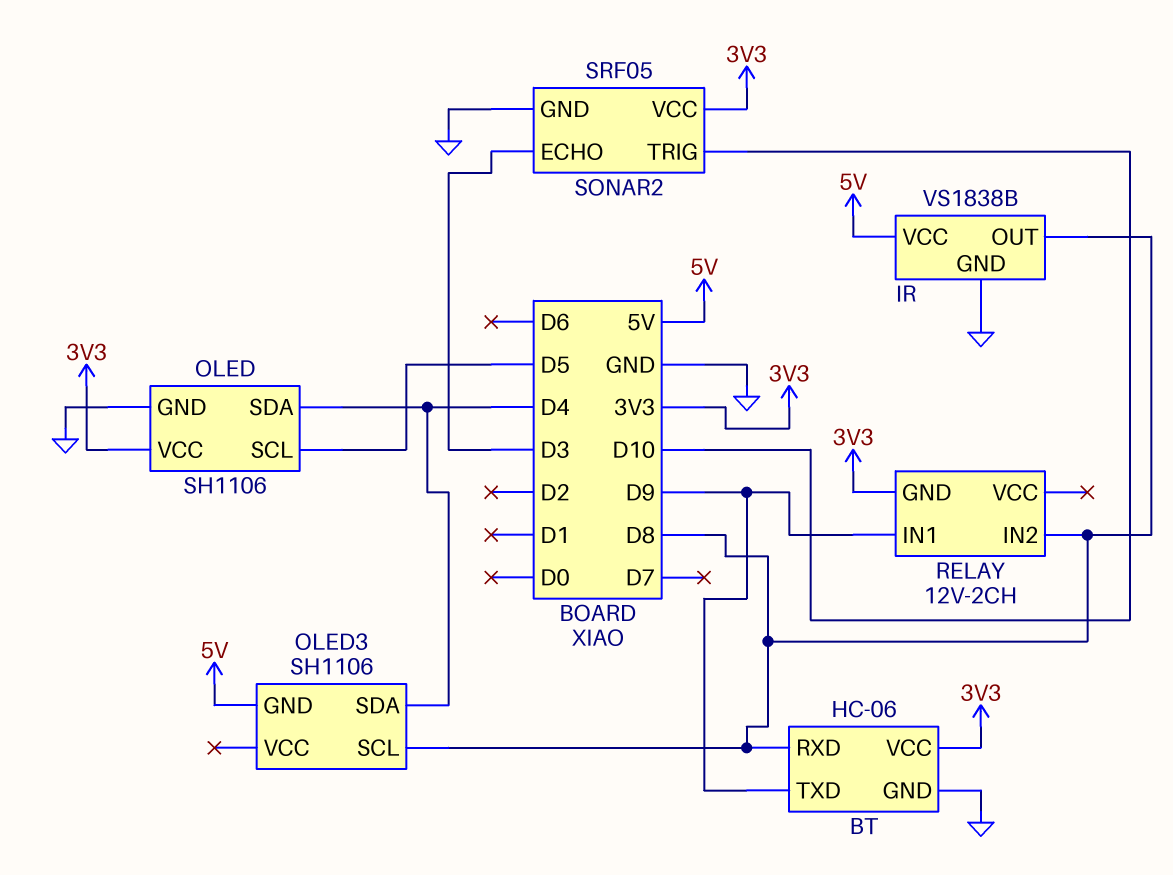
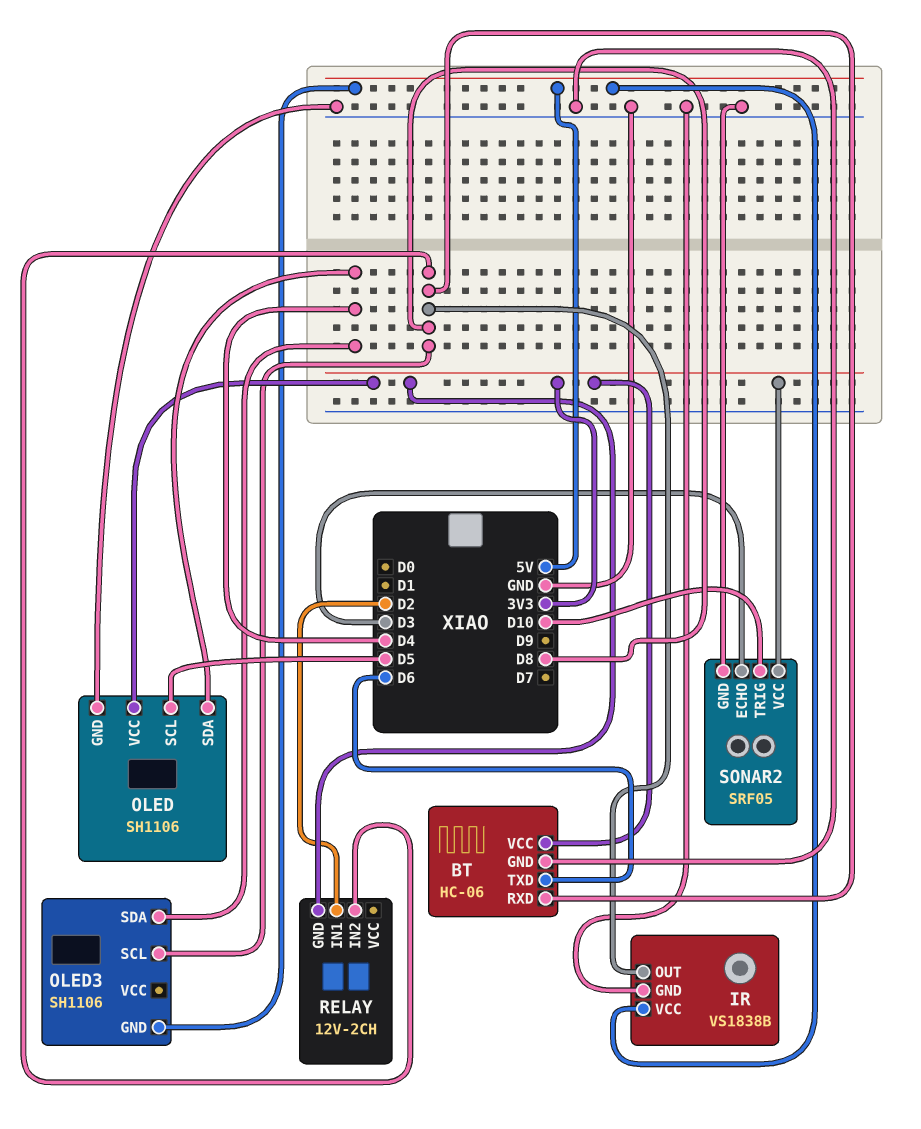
BT pin TXD: D9 -> D6
RELAY pin IN1: D9 -> D2

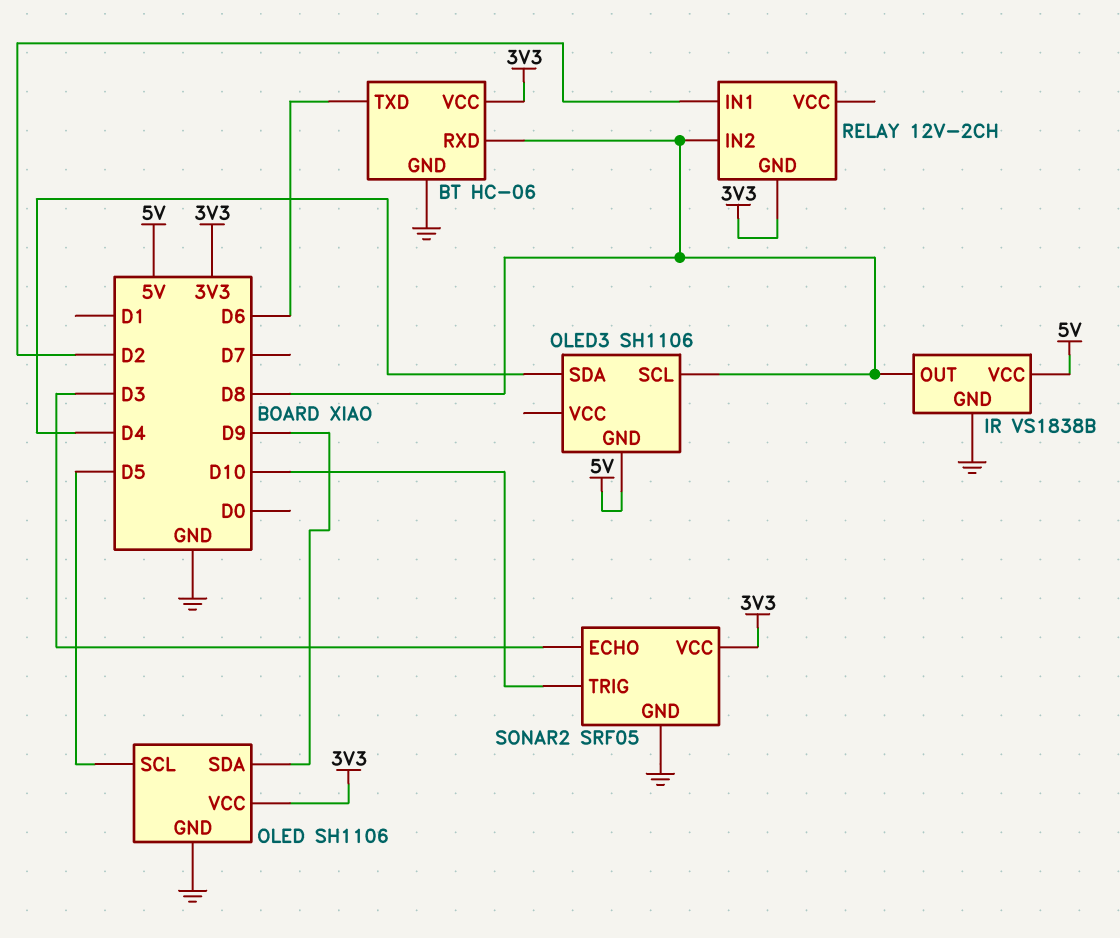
OLED pin SDA: D4 -> D9

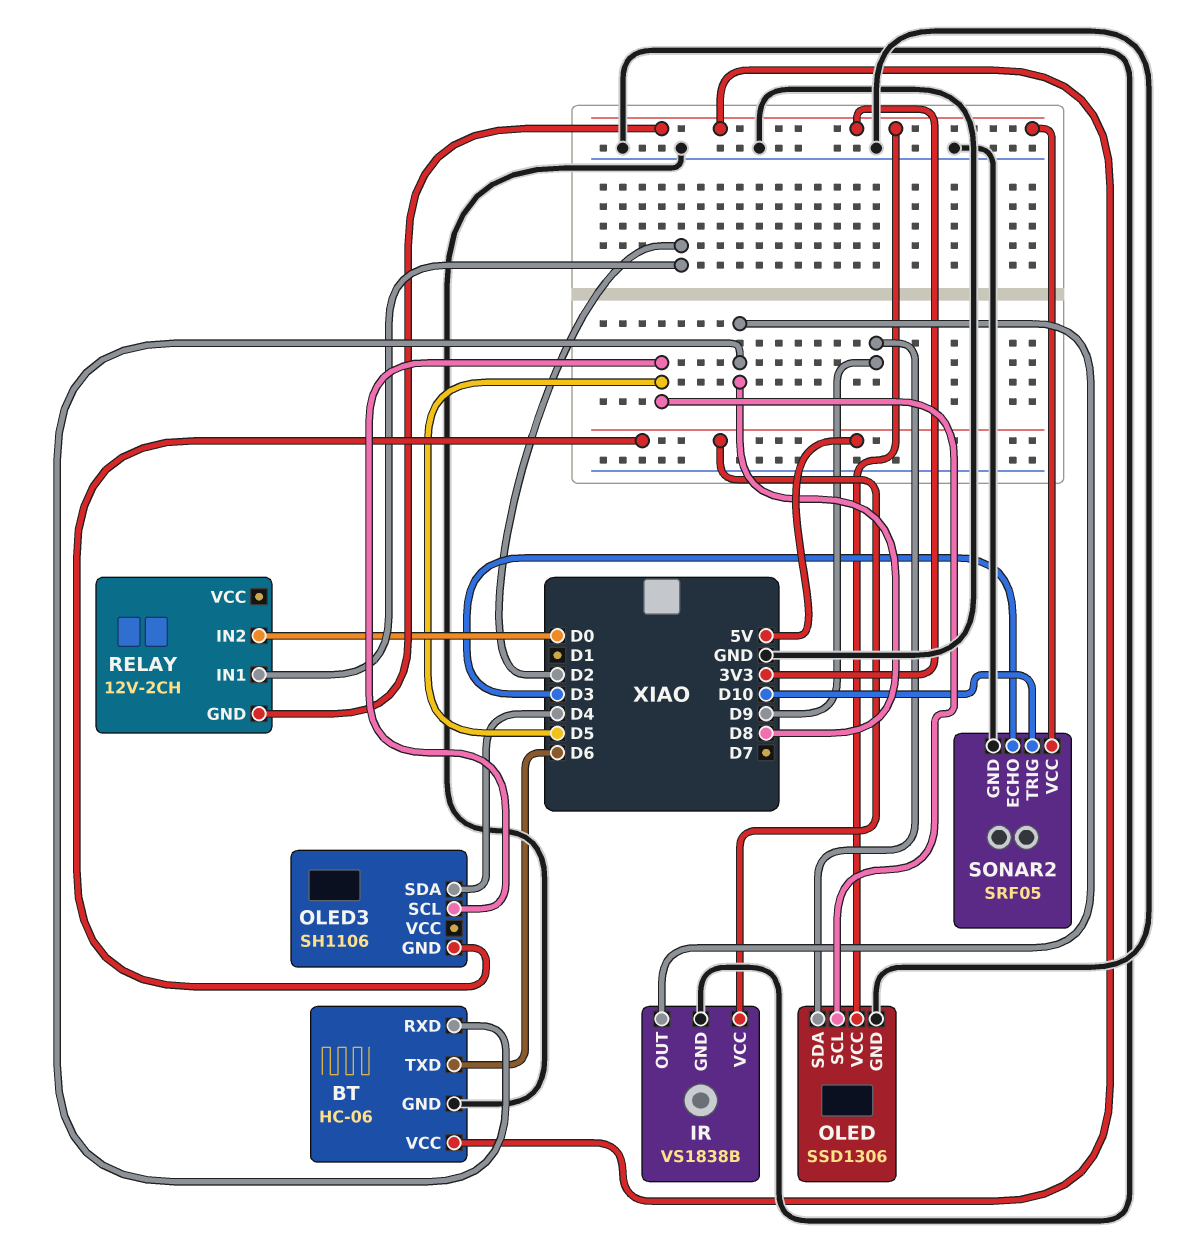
OLED: SH1106 -> SSD1306
OLED3 pin SCL: D8 -> D5
RELAY pin IN2: D8 -> D0

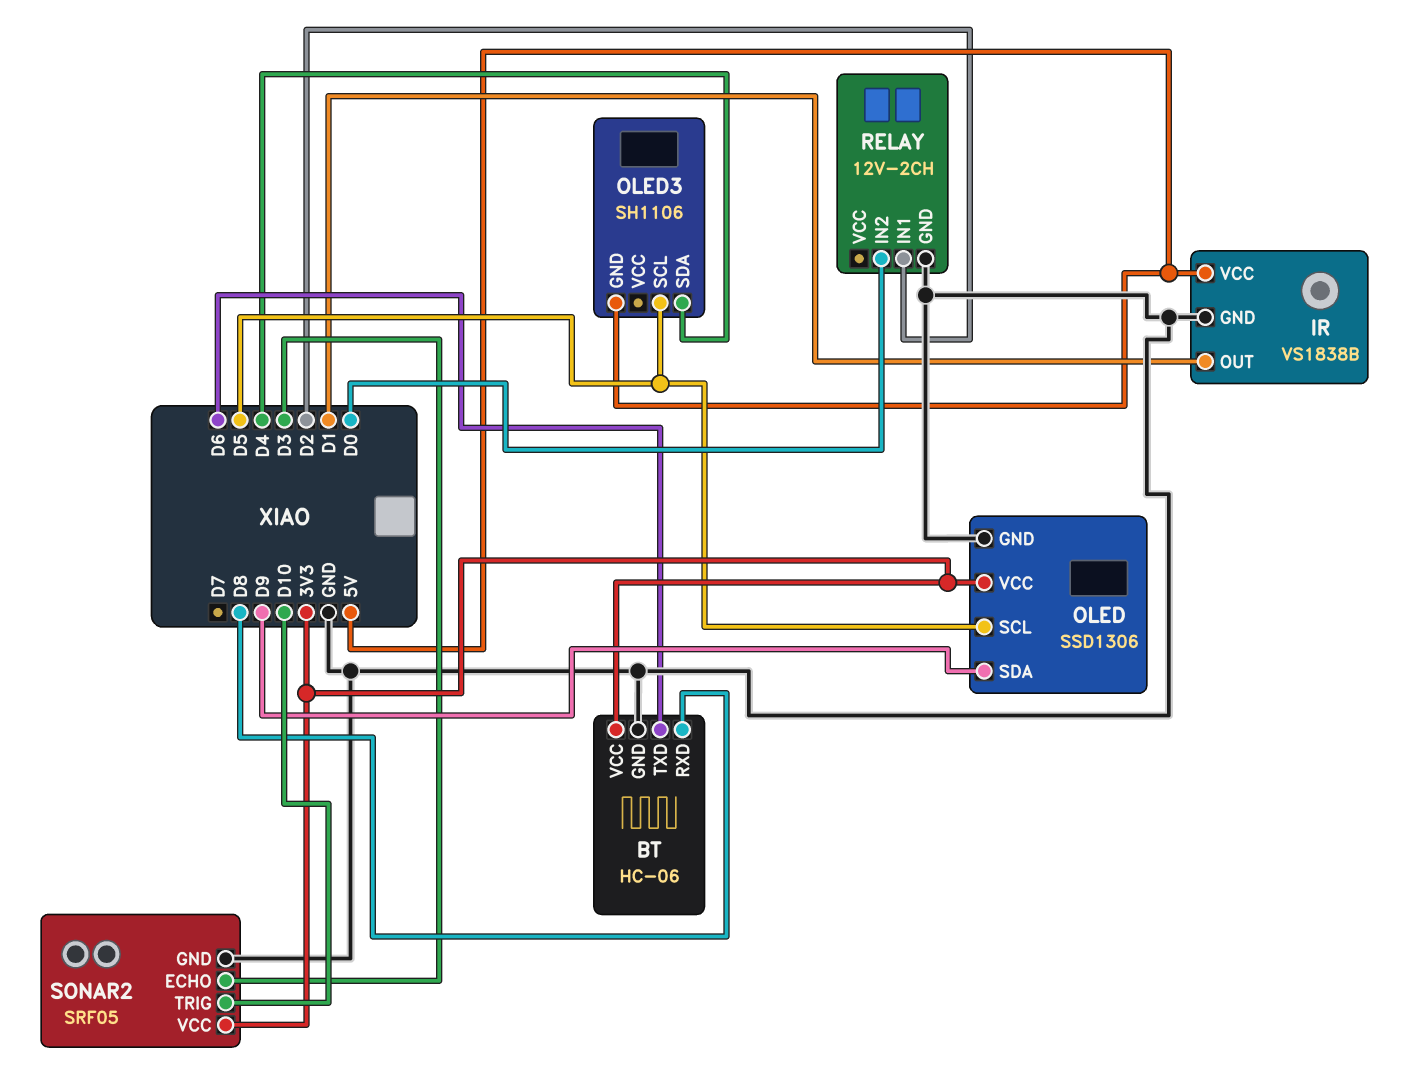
IR pin OUT: D8 -> D1
RELAY pin GND: 3V3 -> GND

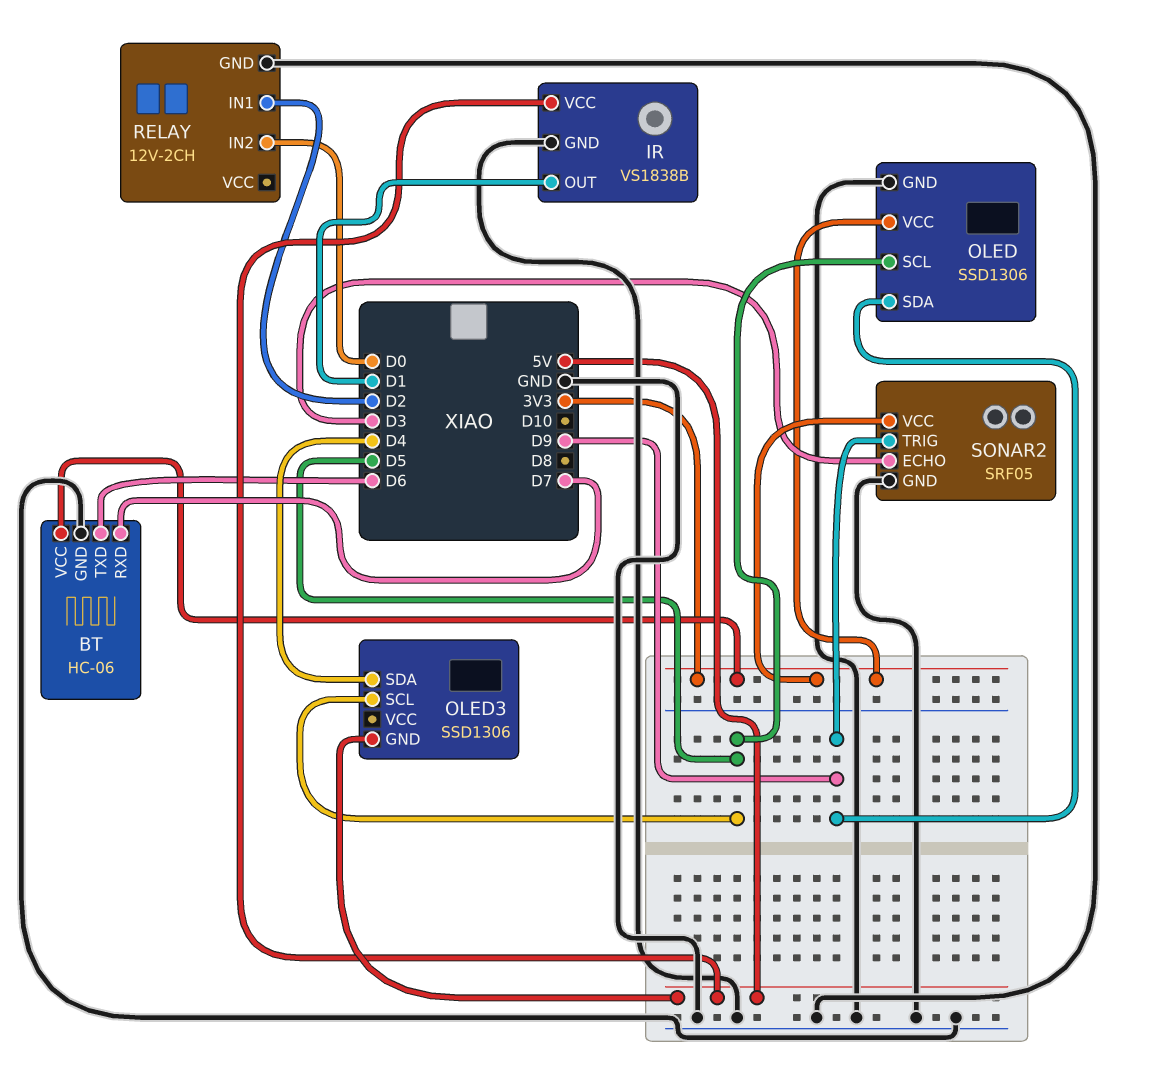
BT pin RXD: D8 -> D7
OLED3: SH1106 -> SSD1306
SONAR2 pin TRIG: D10 -> D9

